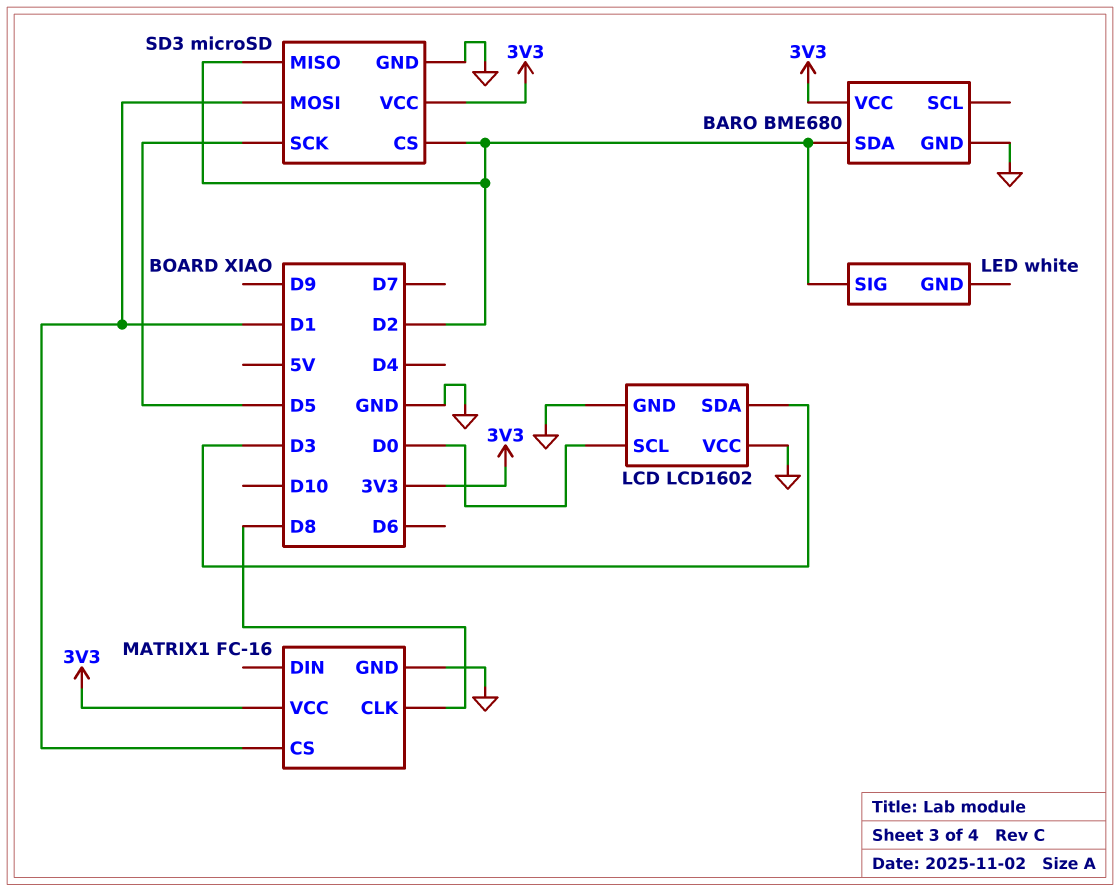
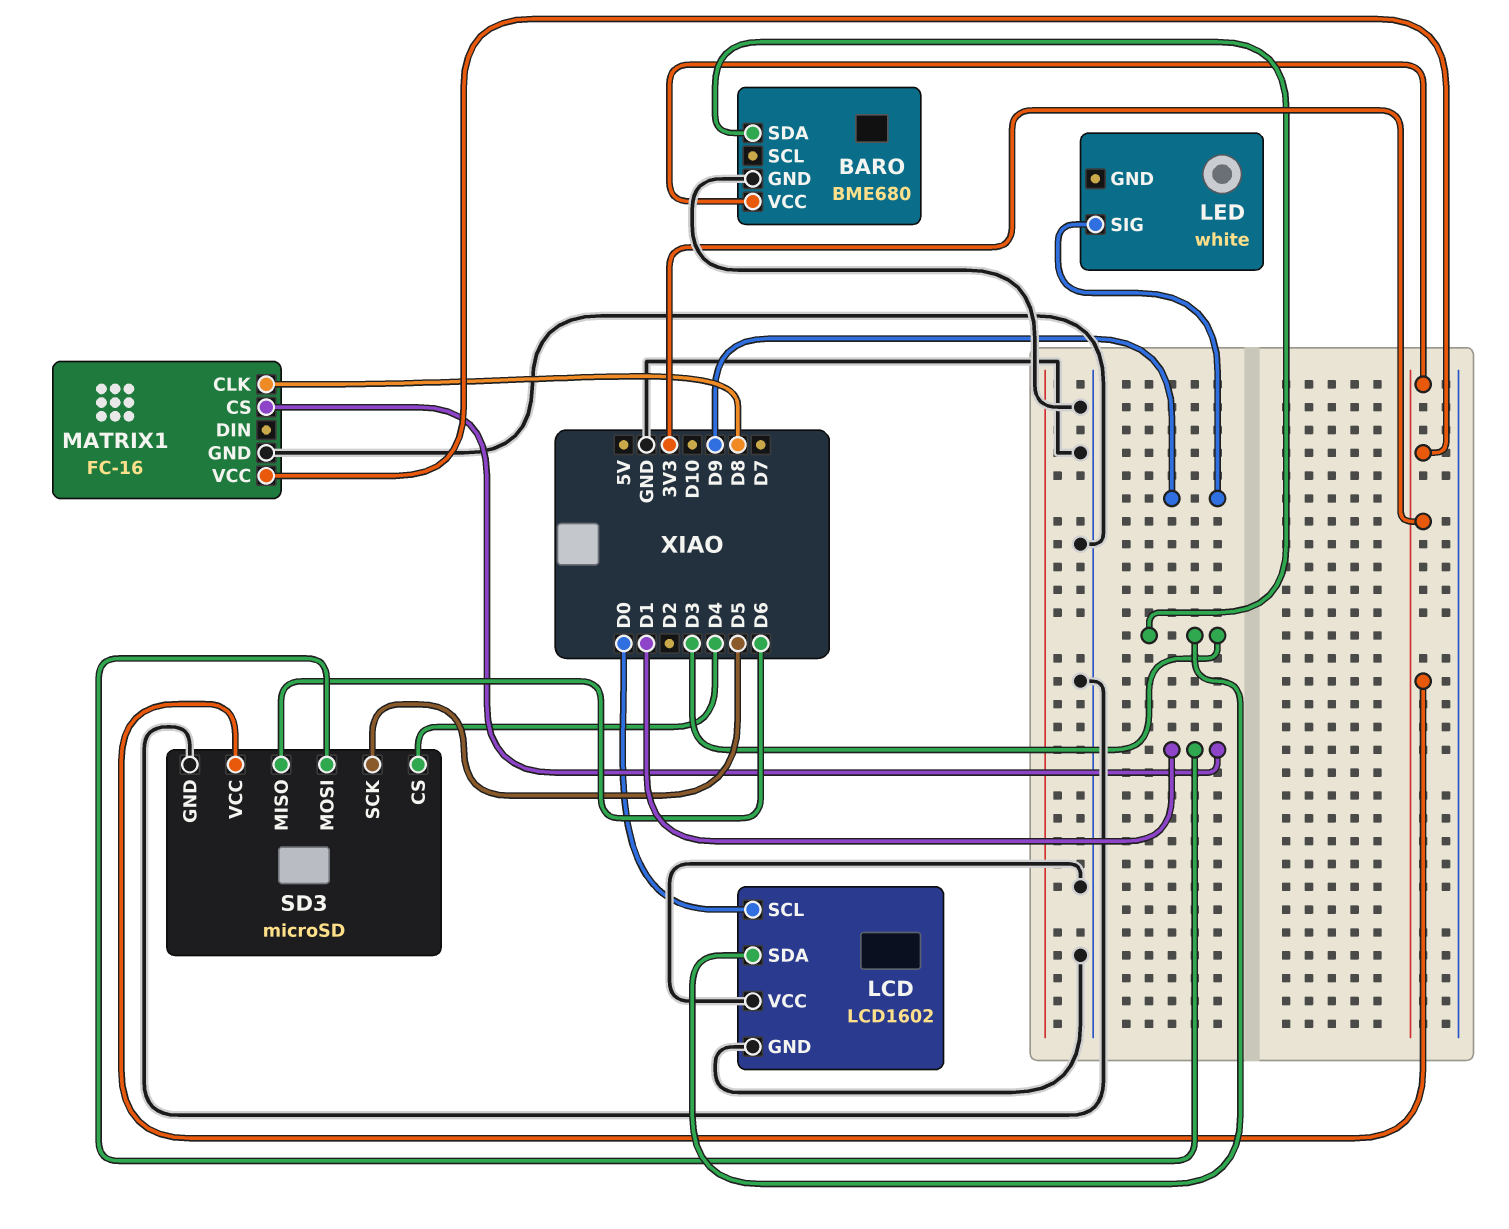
BARO pin SDA: D2 -> D3
LED pin SIG: D2 -> D9
SD3 pin CS: D2 -> D4
SD3 pin MISO: D2 -> D6

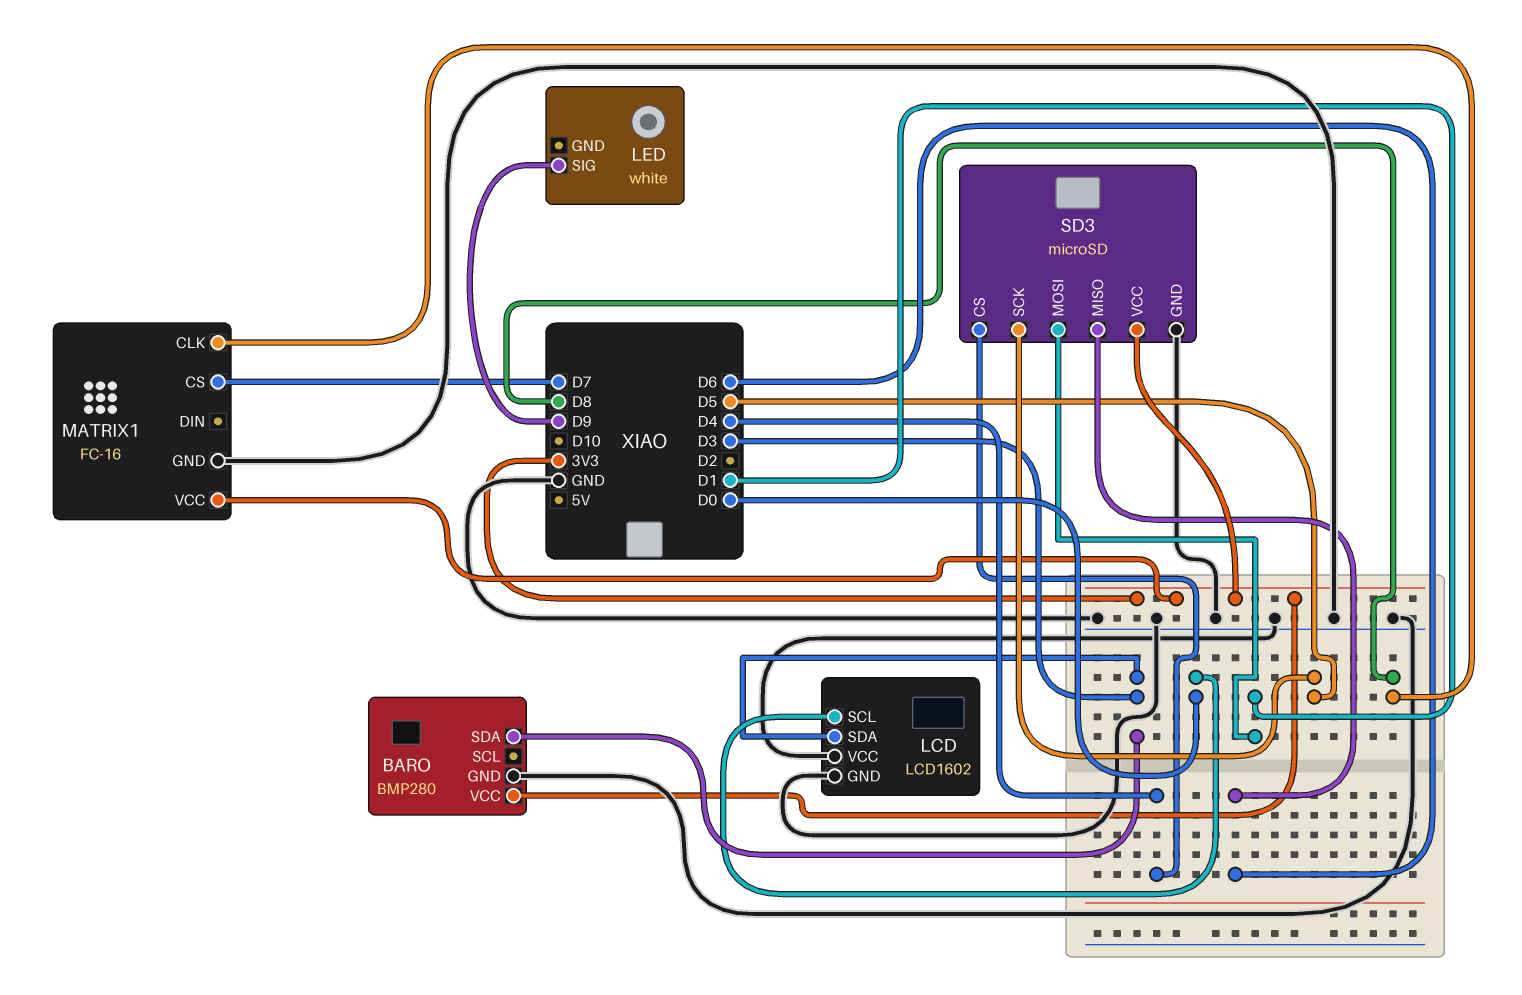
BARO: BME680 -> BMP280
MATRIX1 pin CS: D1 -> D7

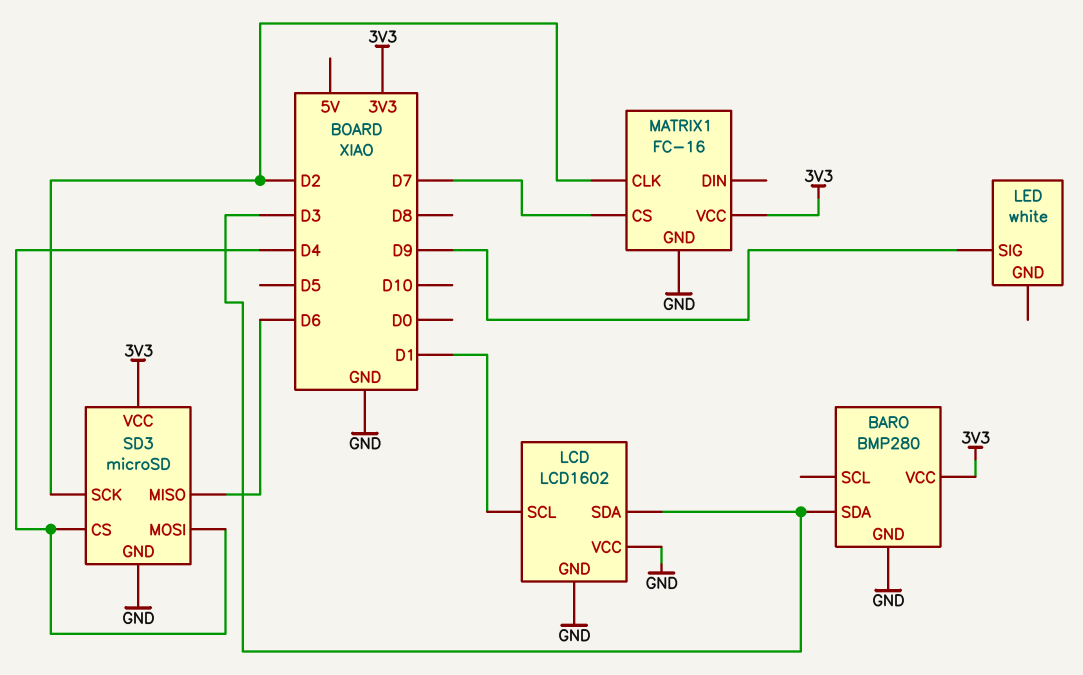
LCD pin SCL: D0 -> D1
MATRIX1 pin CLK: D8 -> D2
SD3 pin MOSI: D1 -> D4
SD3 pin SCK: D5 -> D2

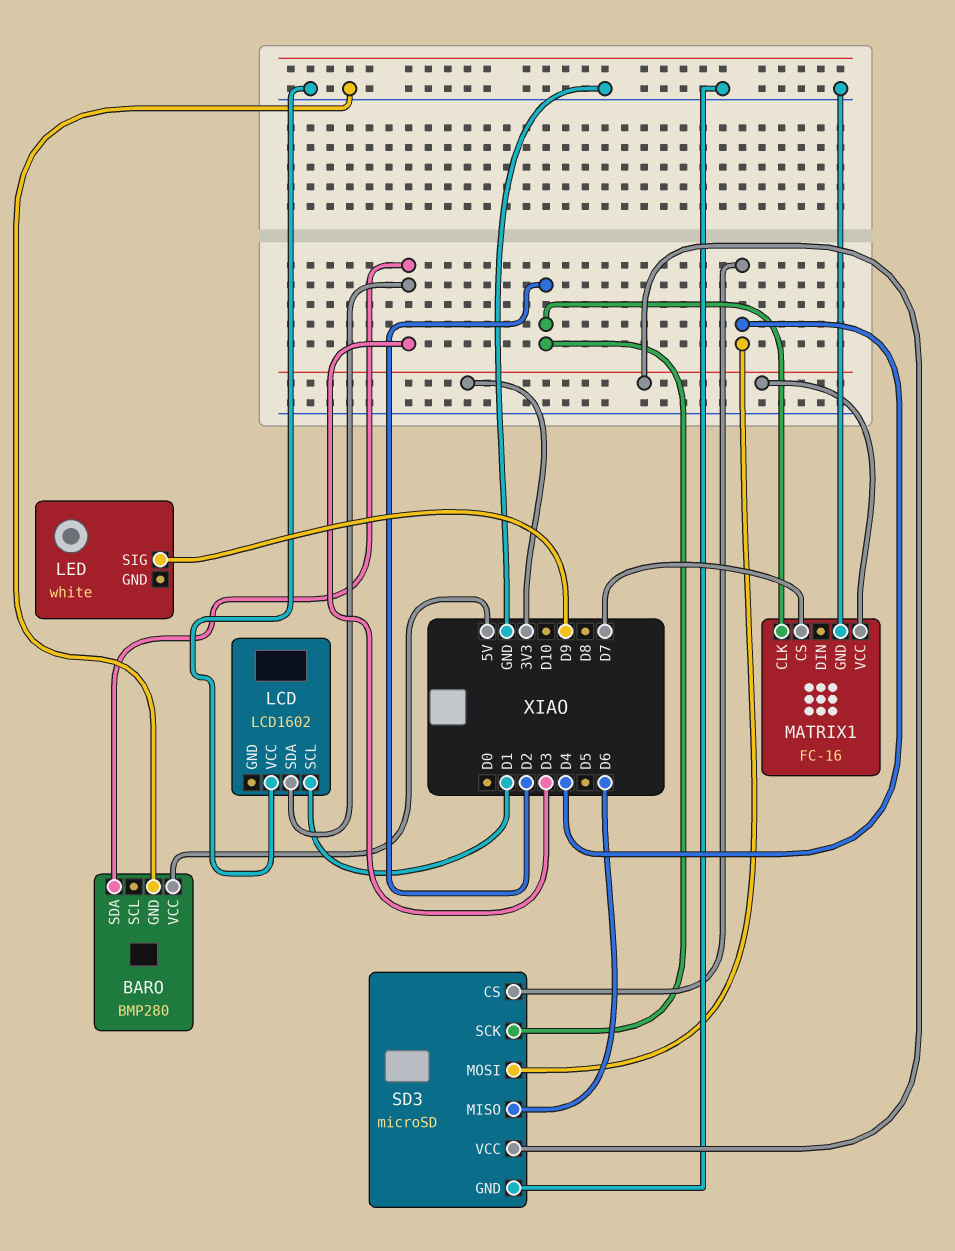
BARO pin VCC: 3V3 -> 5V
LCD pin GND: GND -> none

